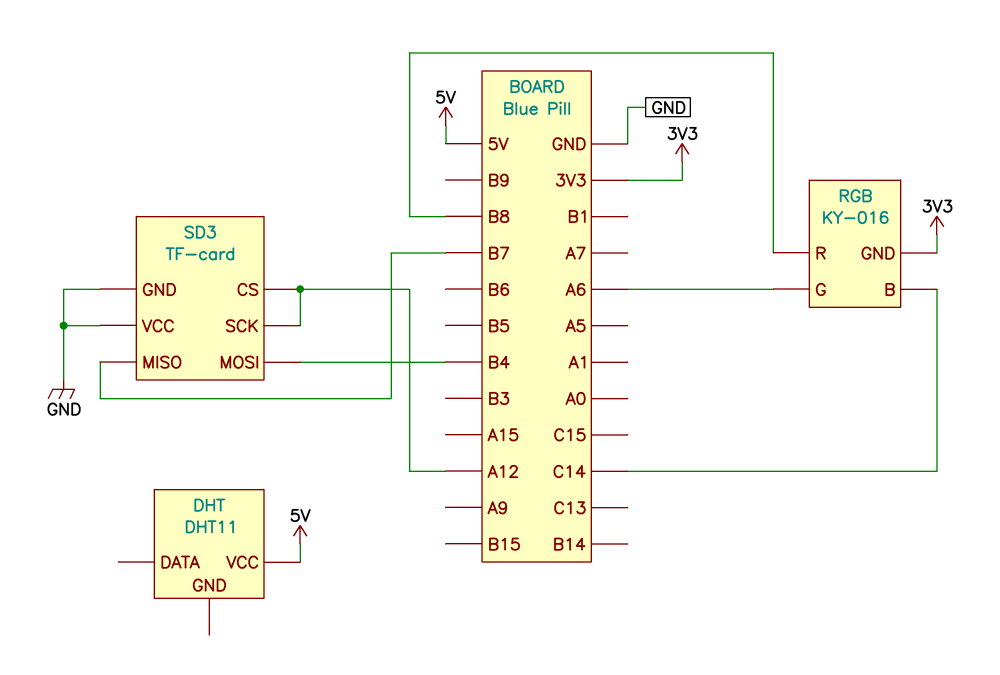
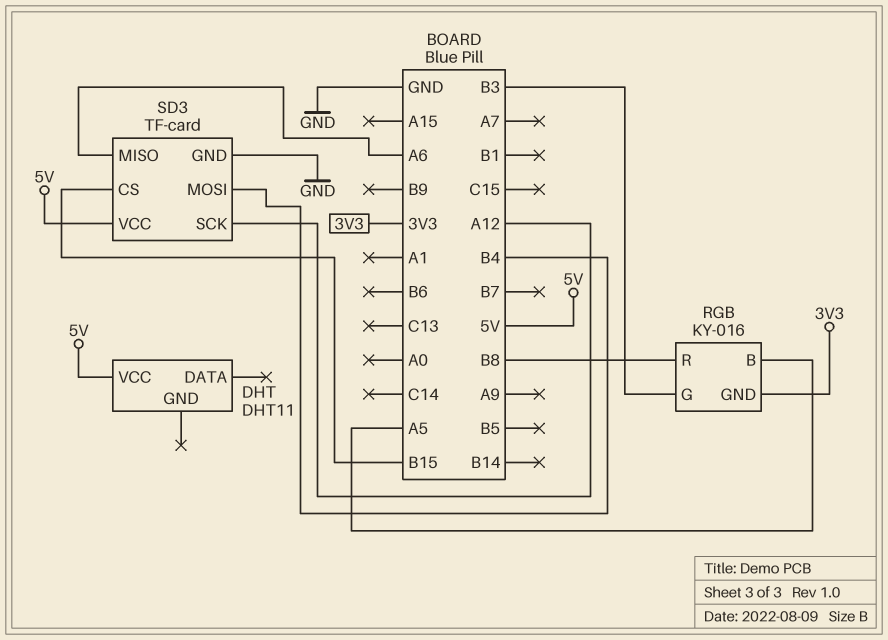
RGB pin B: C14 -> A5
RGB pin G: A6 -> B3
SD3 pin CS: A12 -> B15
SD3 pin MISO: B7 -> A6
SD3 pin VCC: GND -> 5V

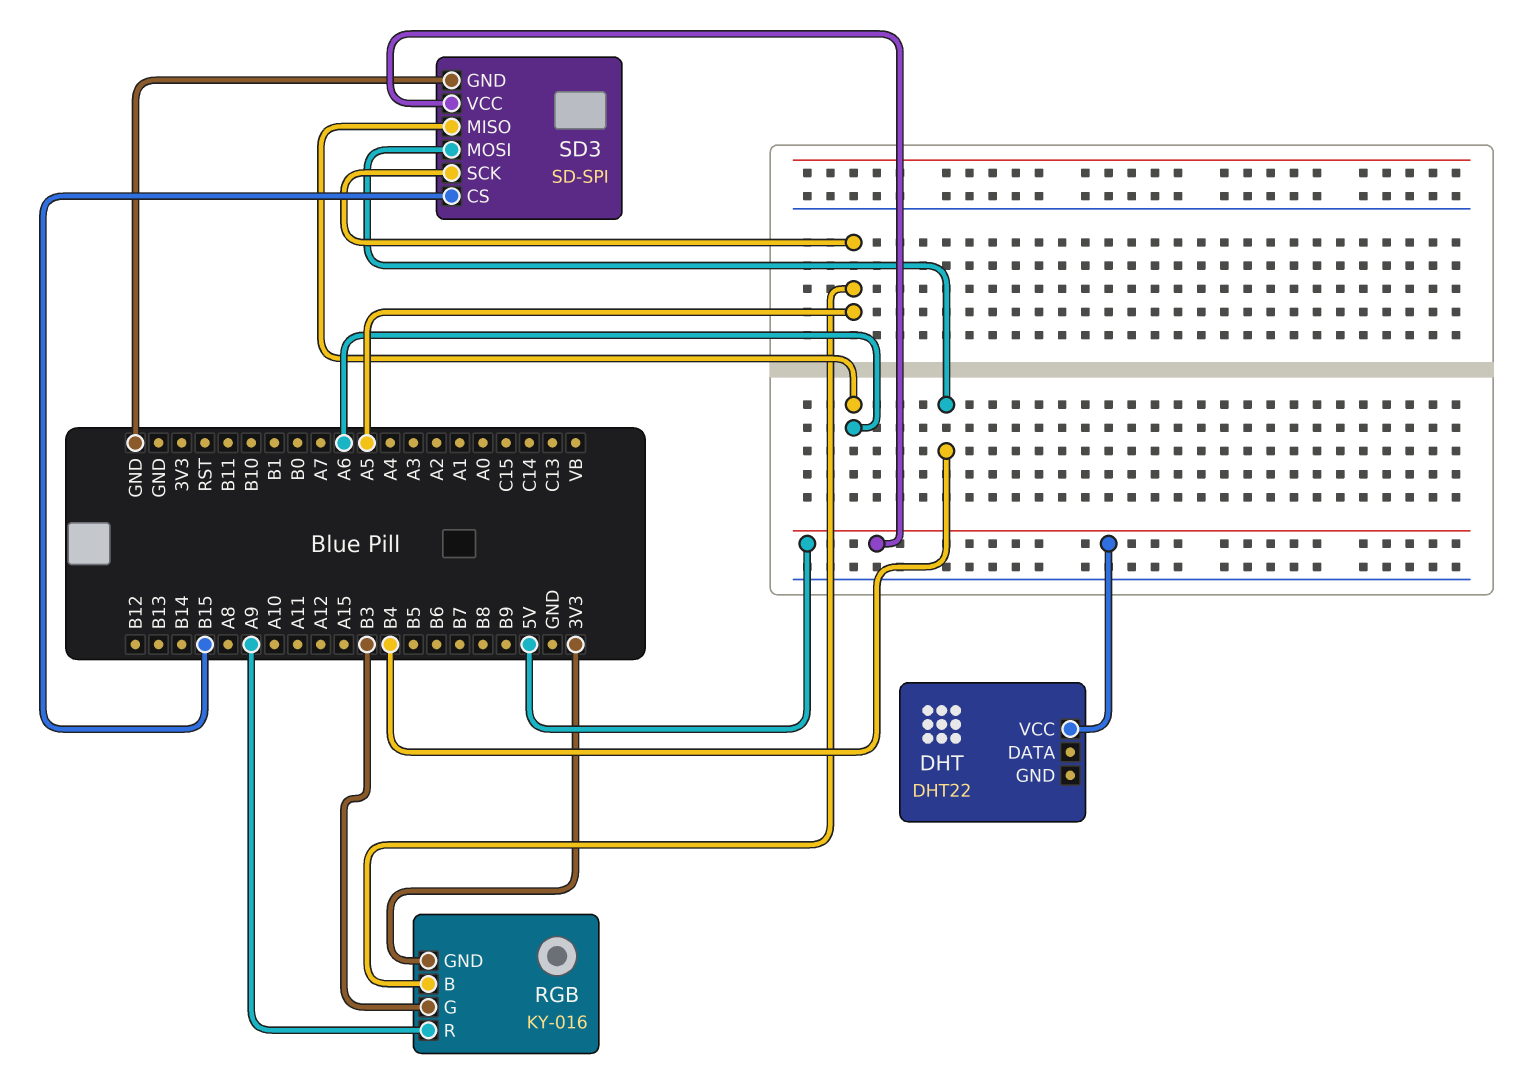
DHT: DHT11 -> DHT22
RGB pin R: B8 -> A9
SD3: TF-card -> SD-SPI
SD3 pin SCK: A12 -> A5

